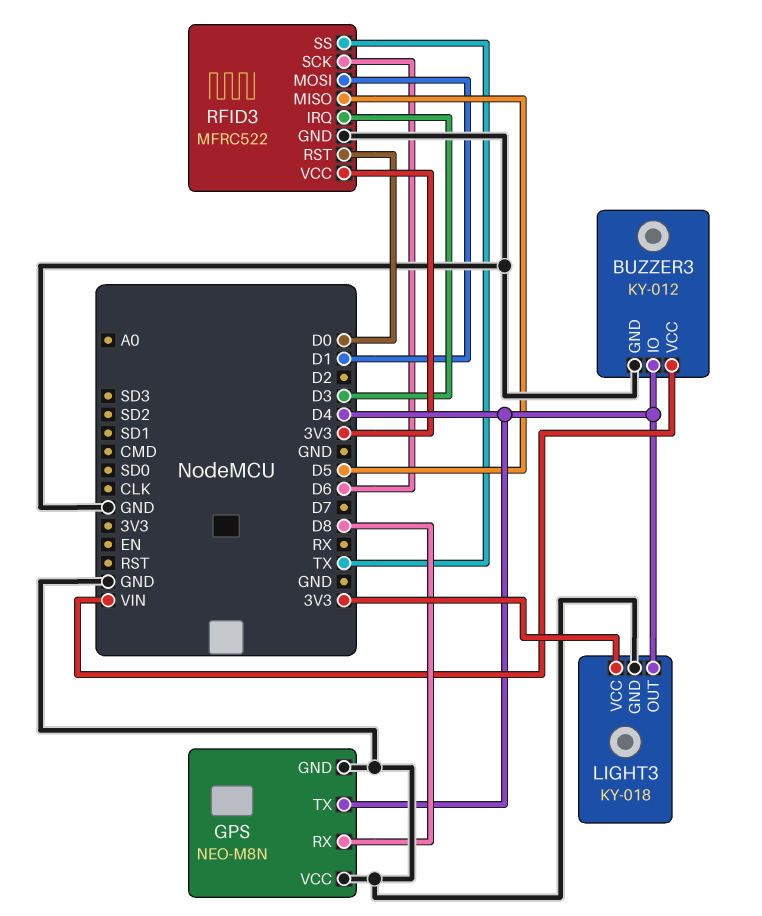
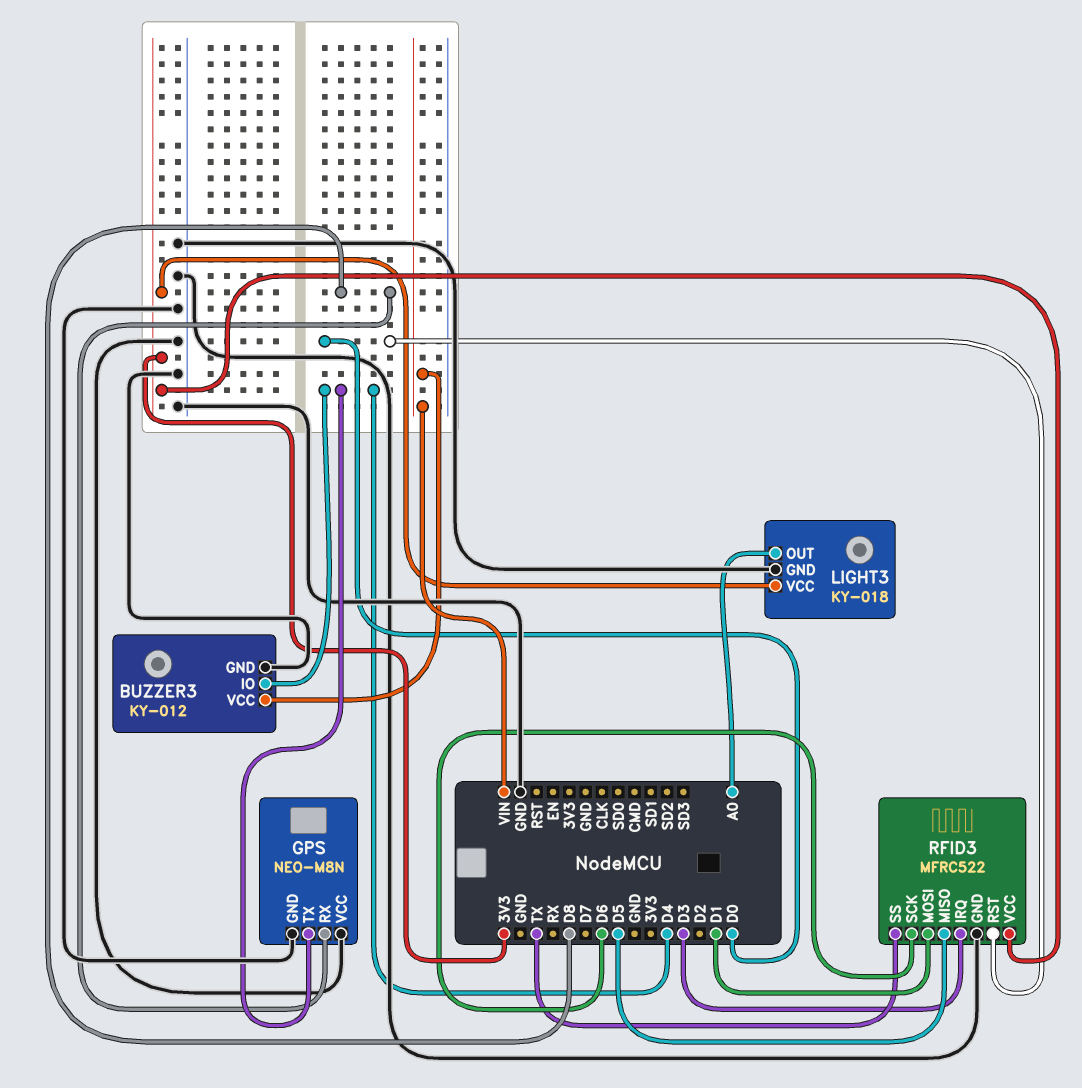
LIGHT3 pin OUT: D4 -> A0

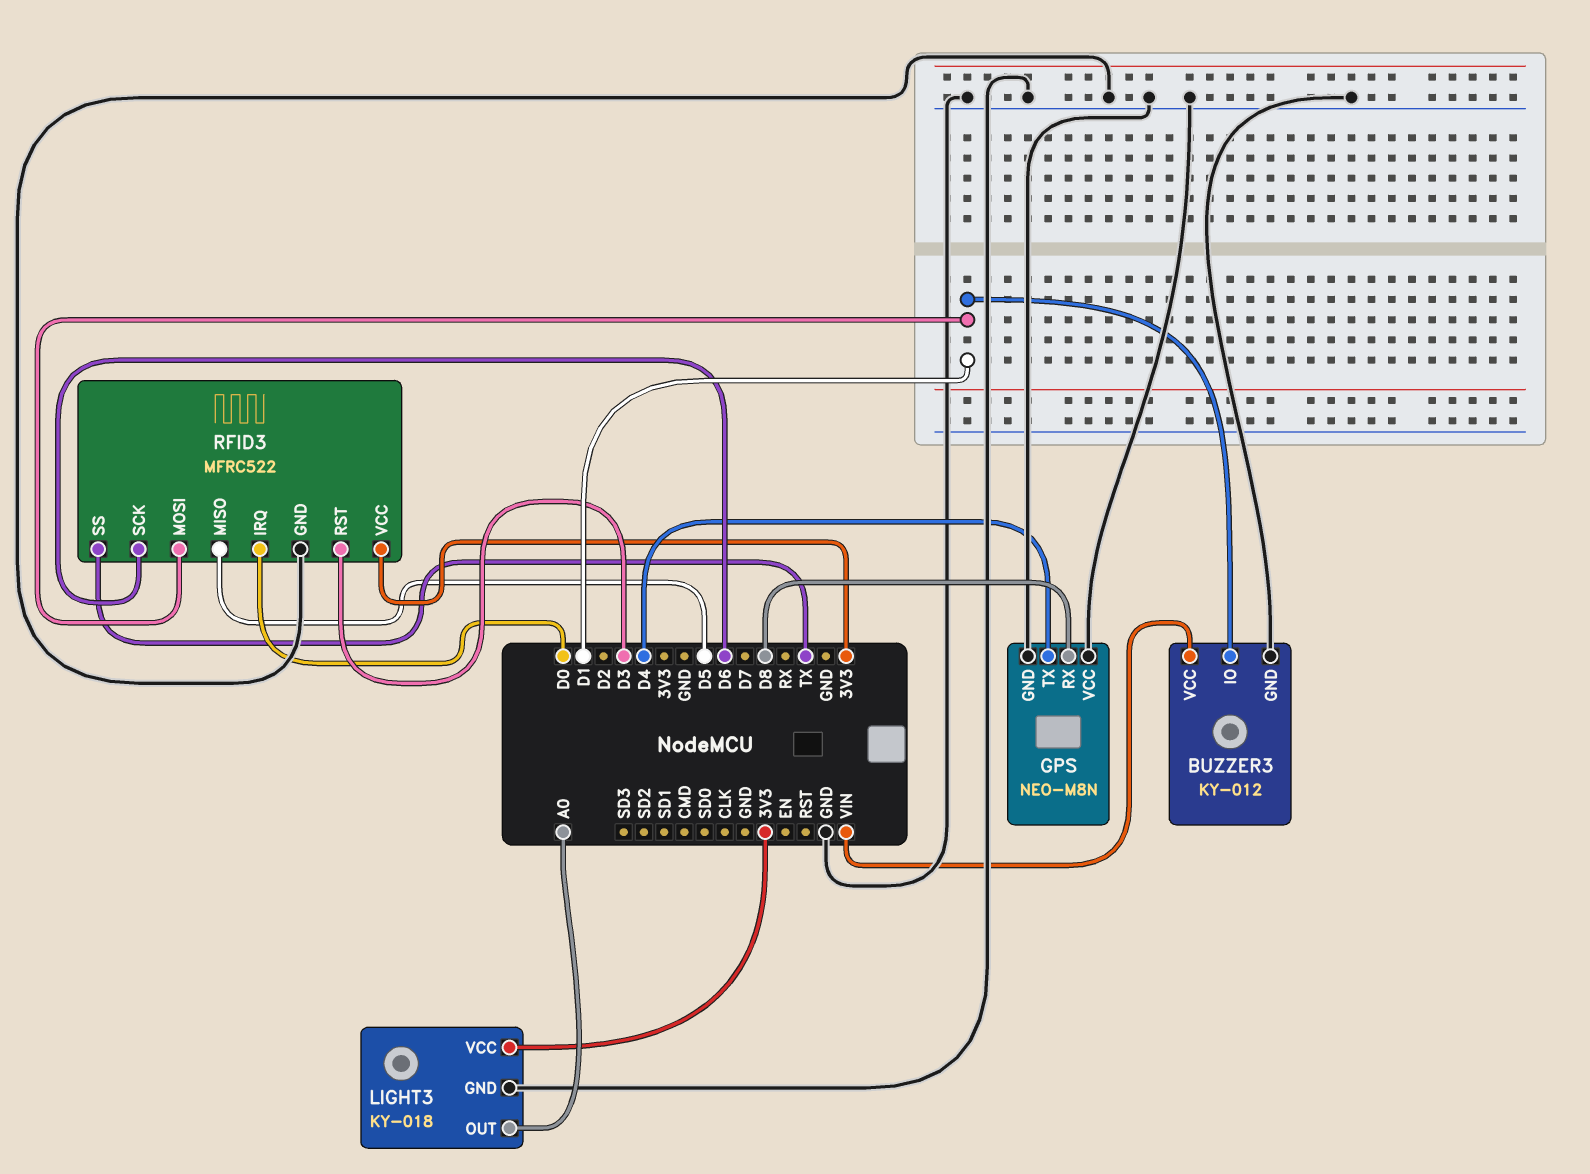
BUZZER3 pin IO: D4 -> D1
RFID3 pin IRQ: D3 -> D0
RFID3 pin RST: D0 -> D3

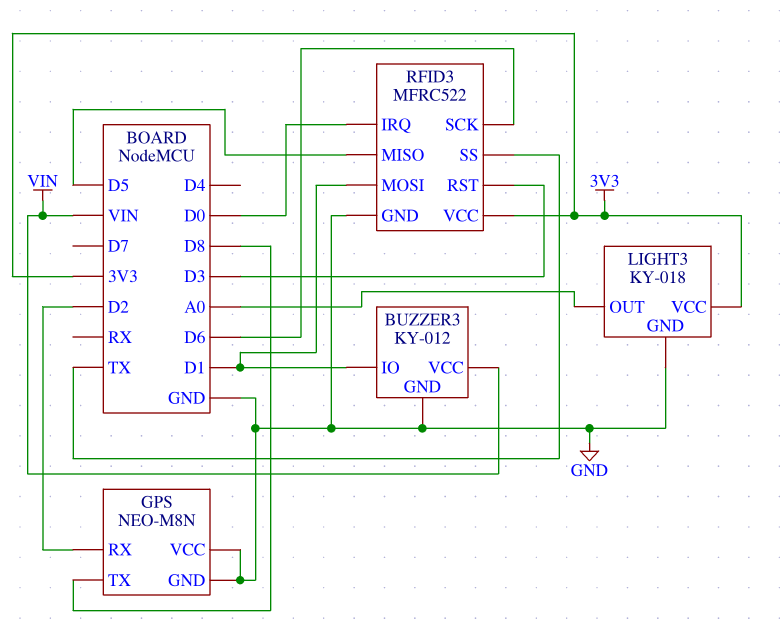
GPS pin RX: D8 -> D2
GPS pin TX: D4 -> D8

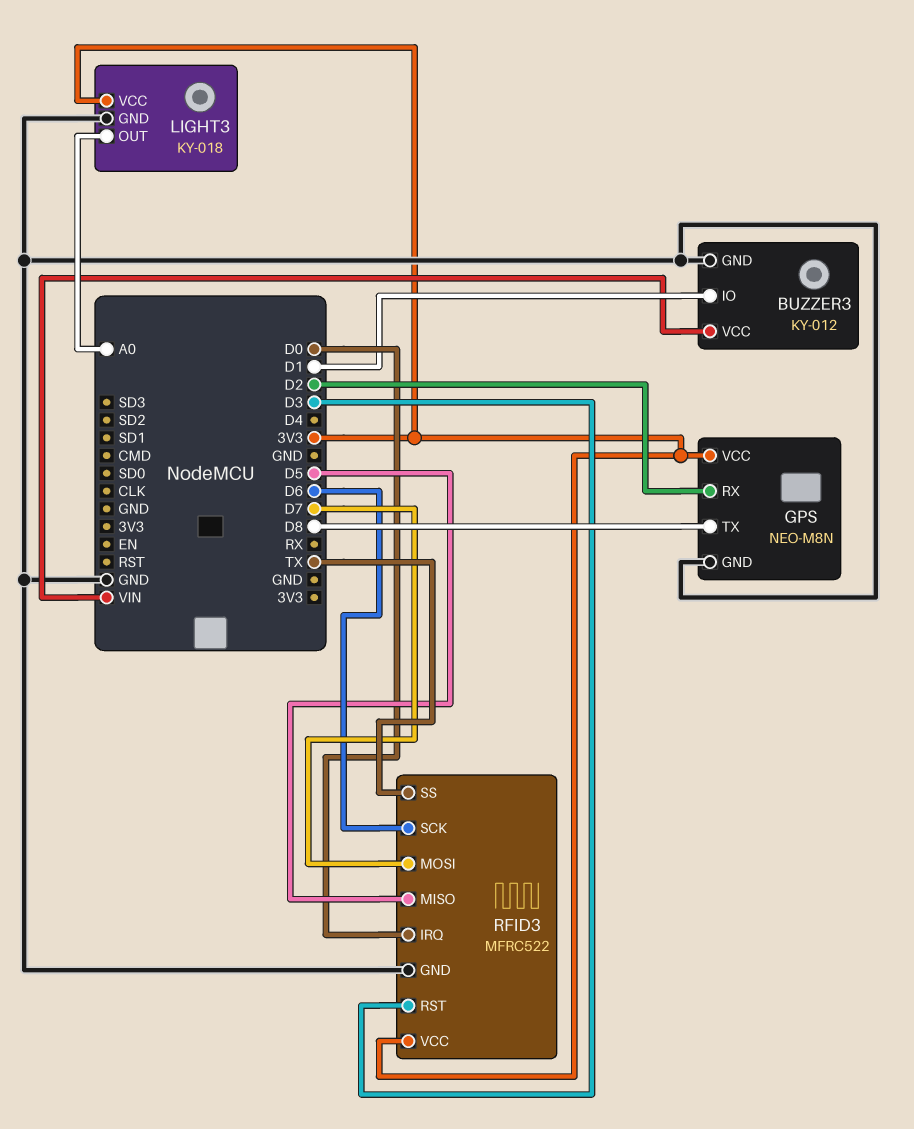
GPS pin VCC: GND -> 3V3
RFID3 pin MOSI: D1 -> D7

